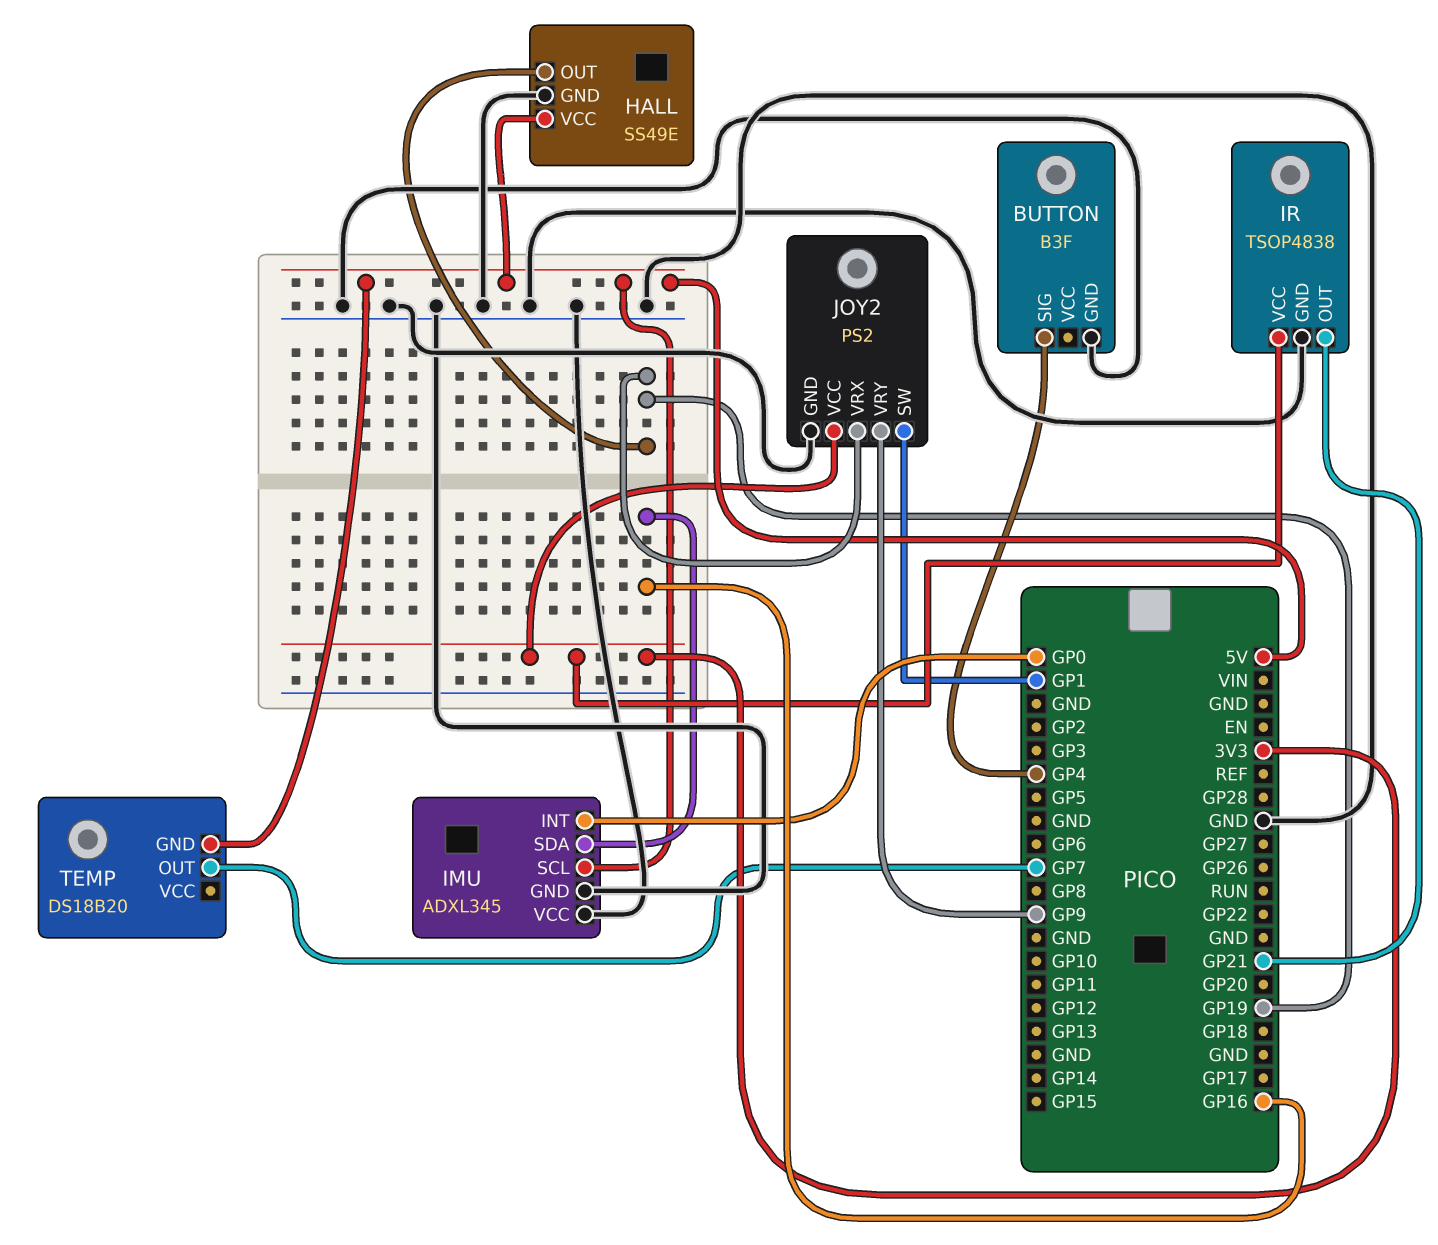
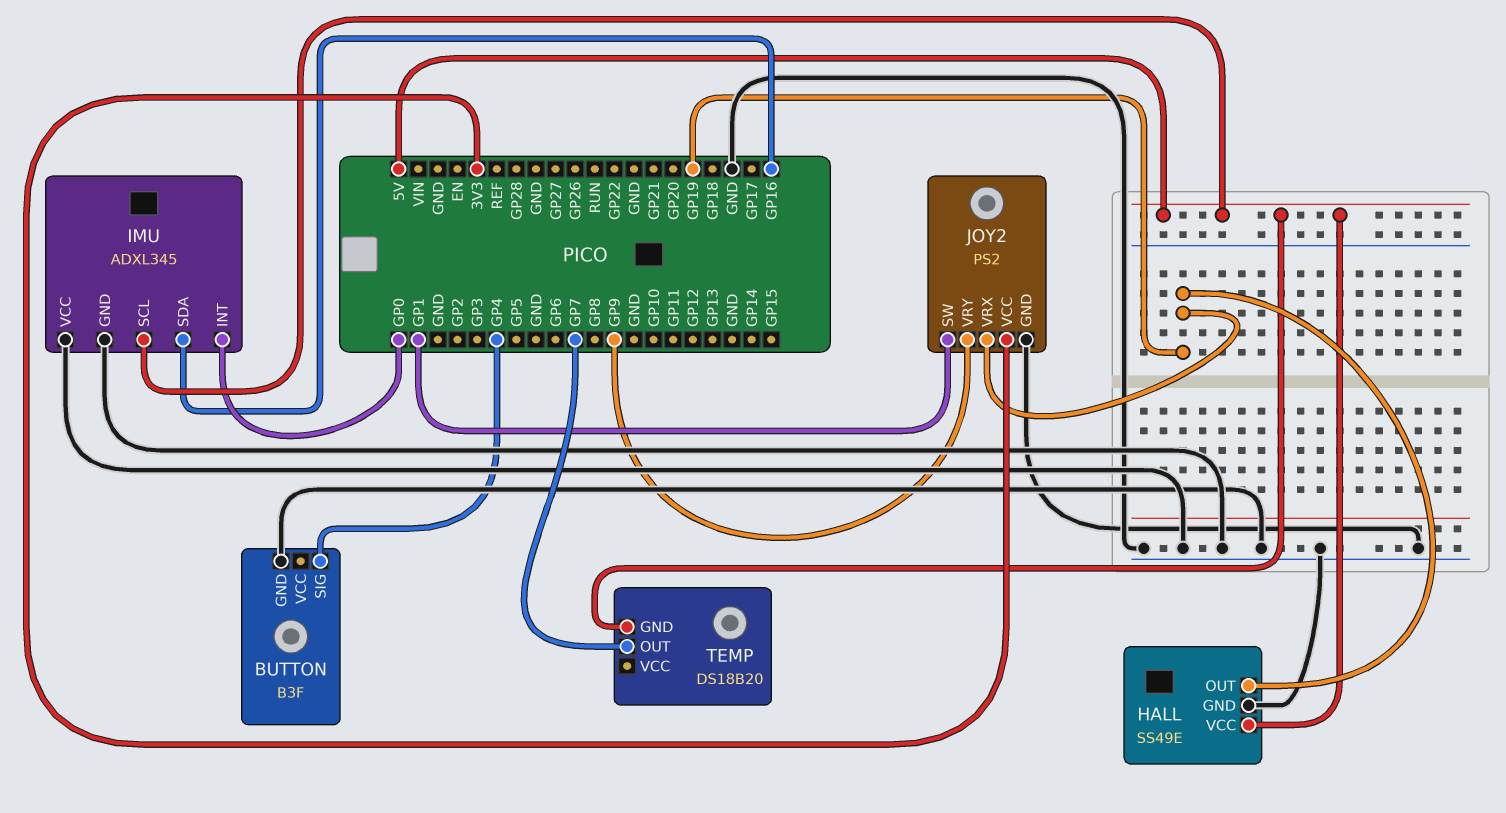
IR: TSOP4838 -> none
IR pin GND: GND -> none
IR pin OUT: GP21 -> none
IR pin VCC: 3V3 -> none

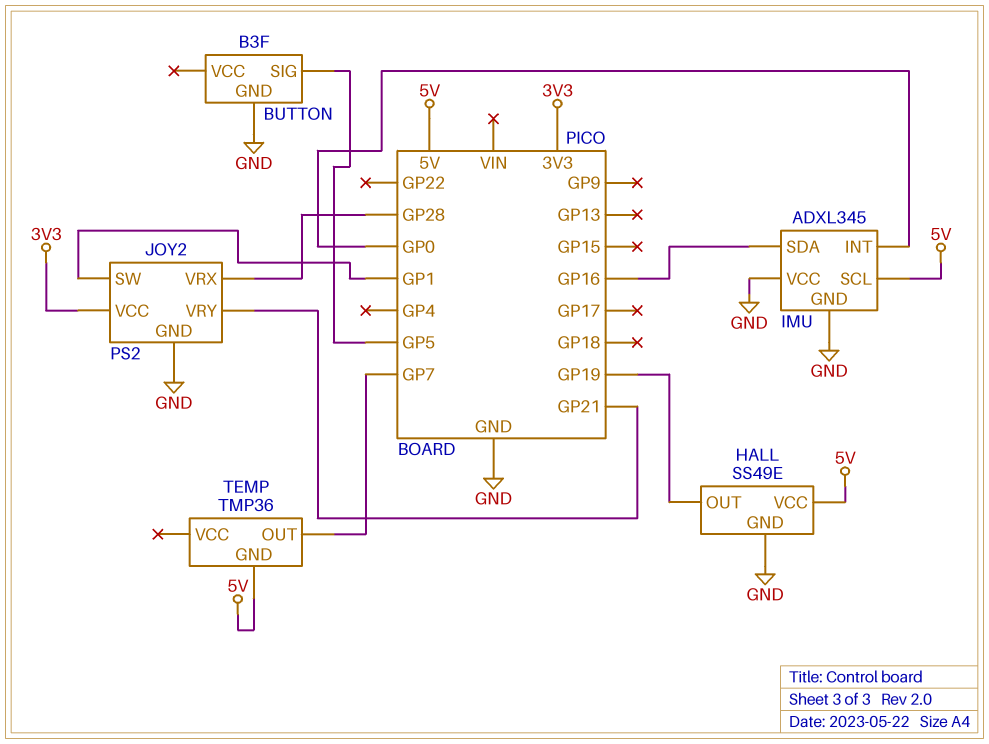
BUTTON pin SIG: GP4 -> GP5
JOY2 pin VRX: GP19 -> GP28
JOY2 pin VRY: GP9 -> GP21
TEMP: DS18B20 -> TMP36

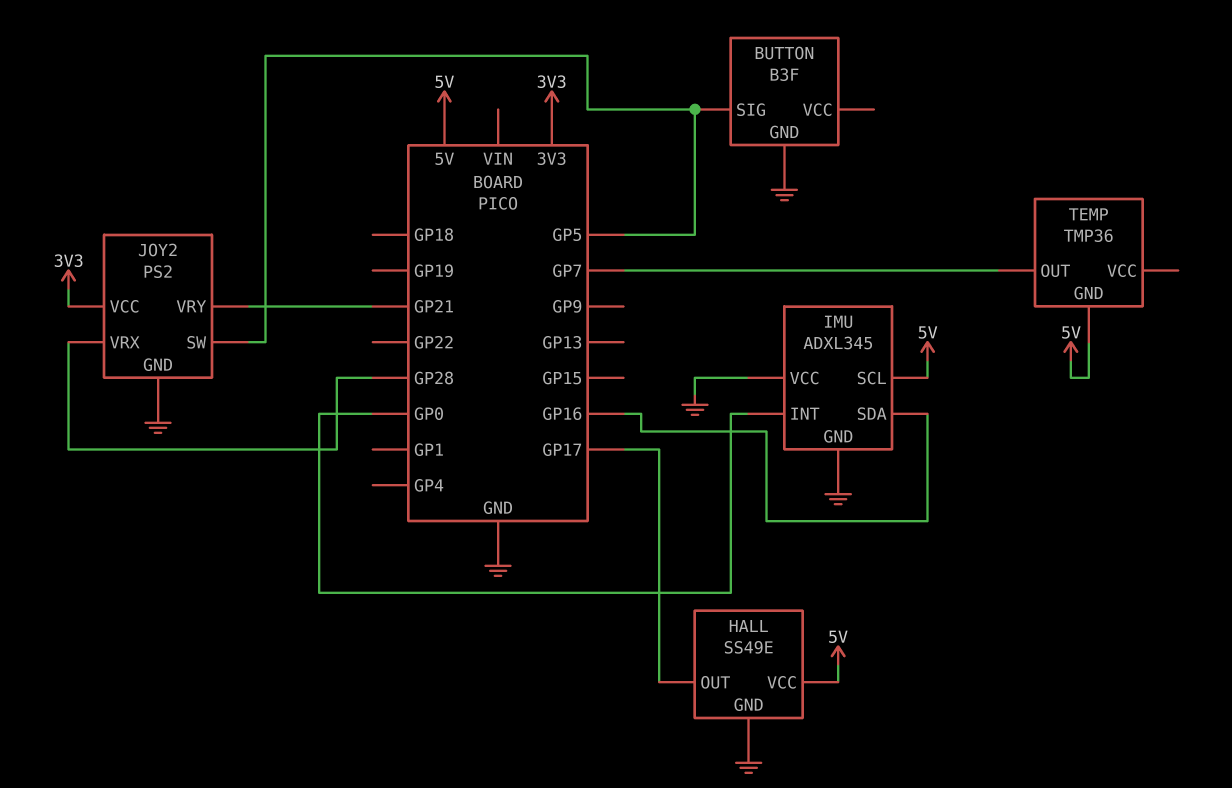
HALL pin OUT: GP19 -> GP17
JOY2 pin SW: GP1 -> GP5

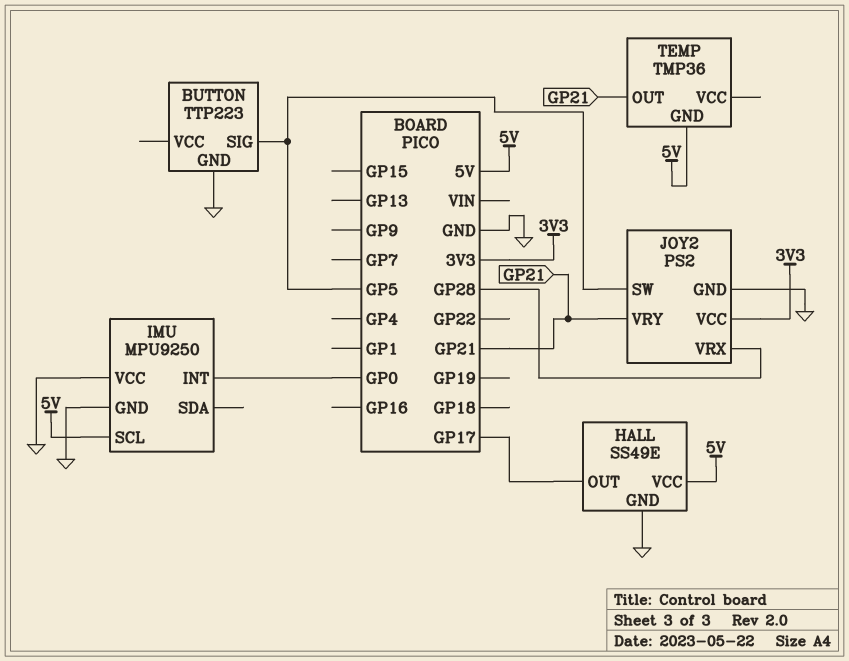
BUTTON: B3F -> TTP223
IMU: ADXL345 -> MPU9250
IMU pin SDA: GP16 -> none
TEMP pin OUT: GP7 -> GP21

